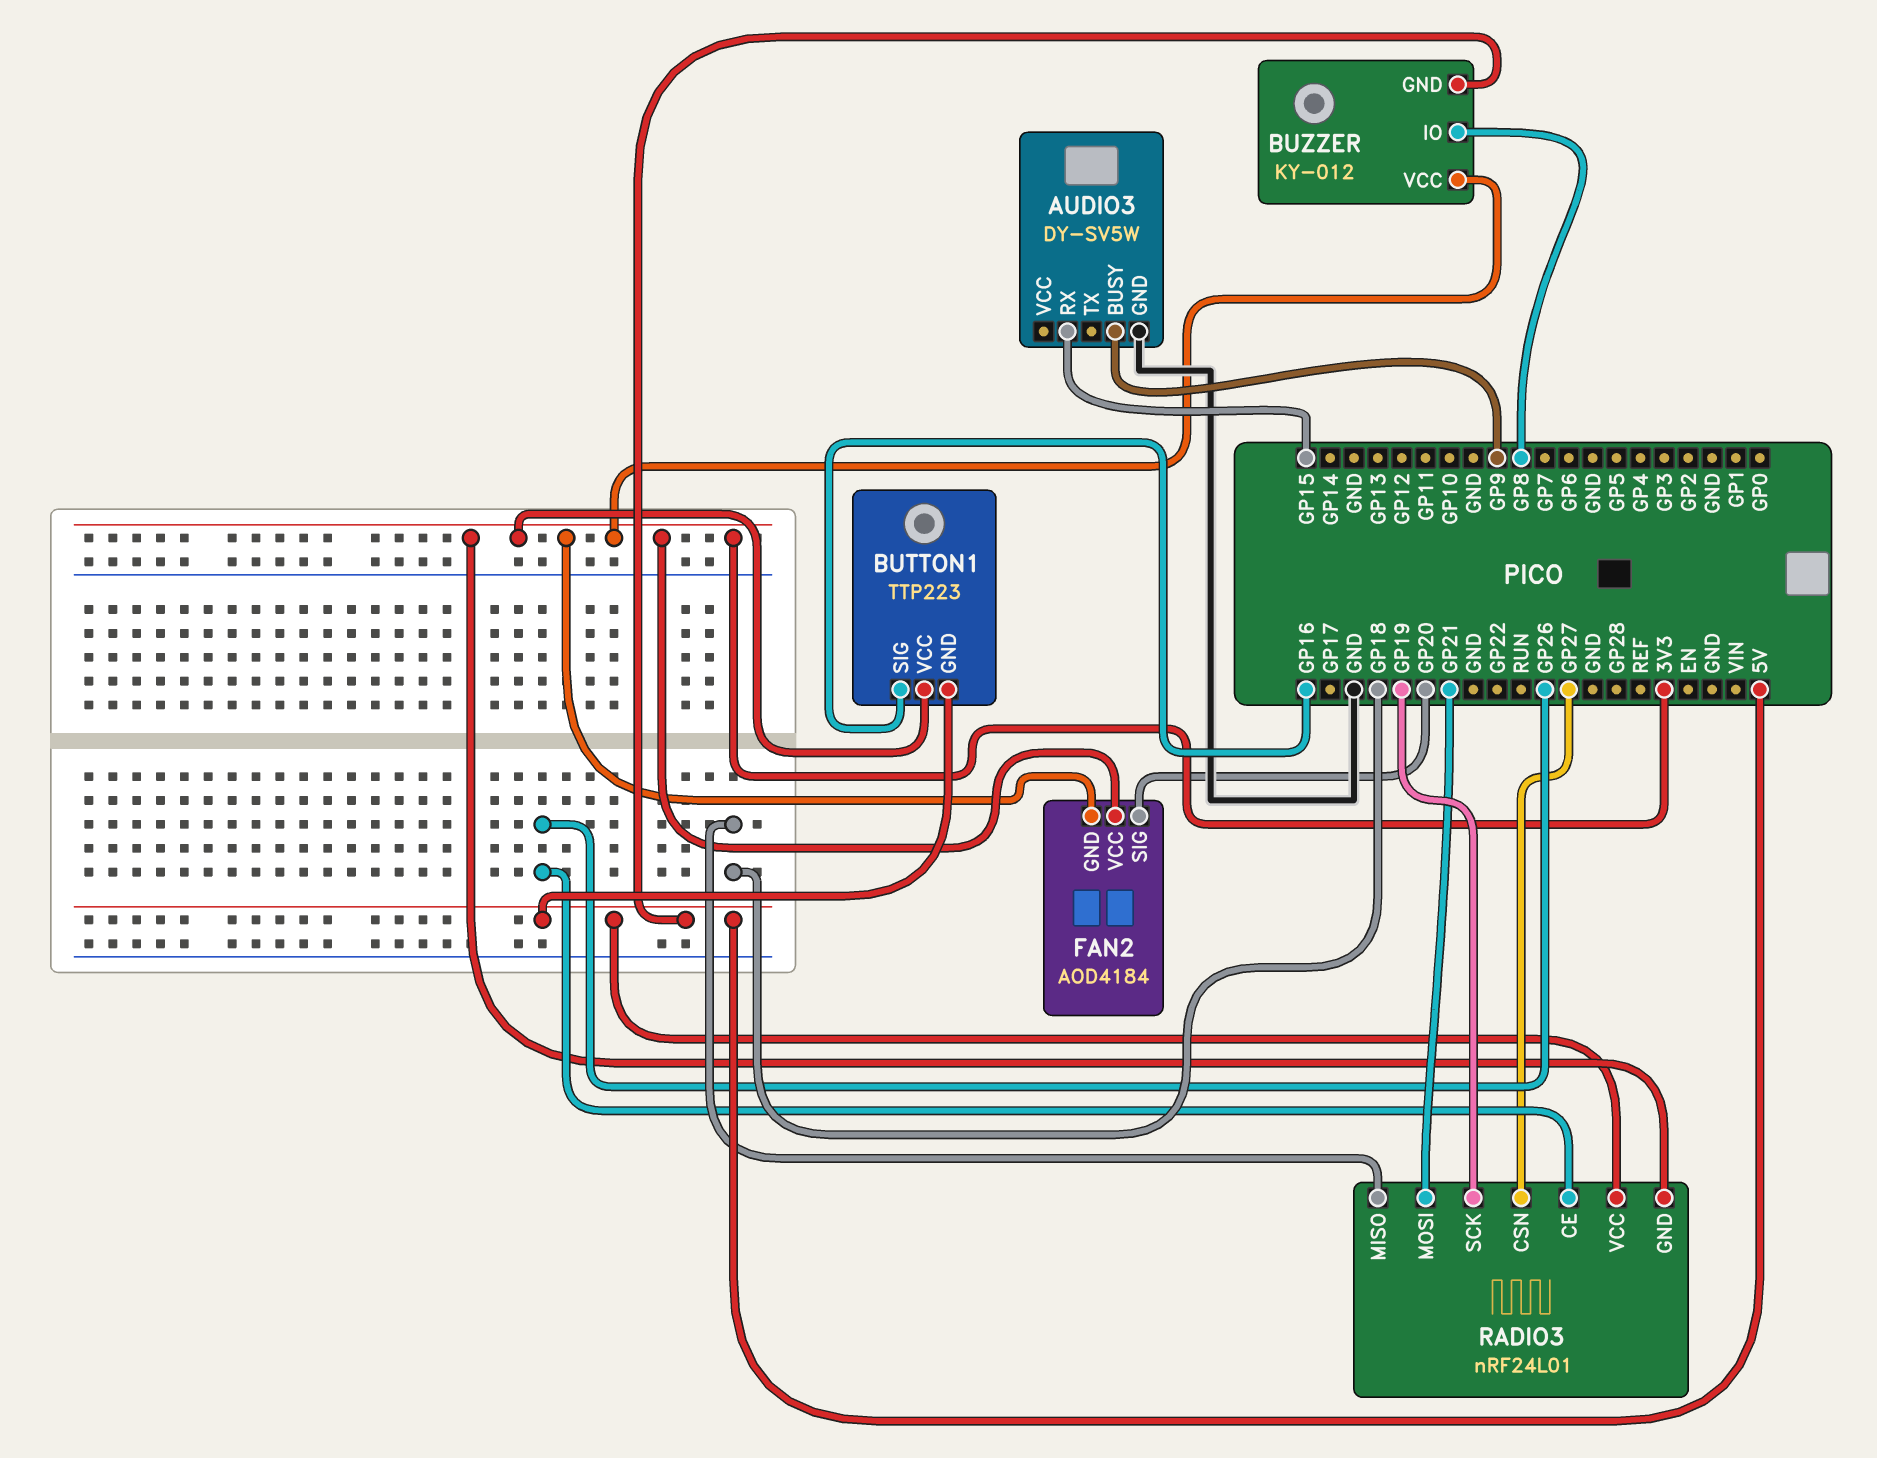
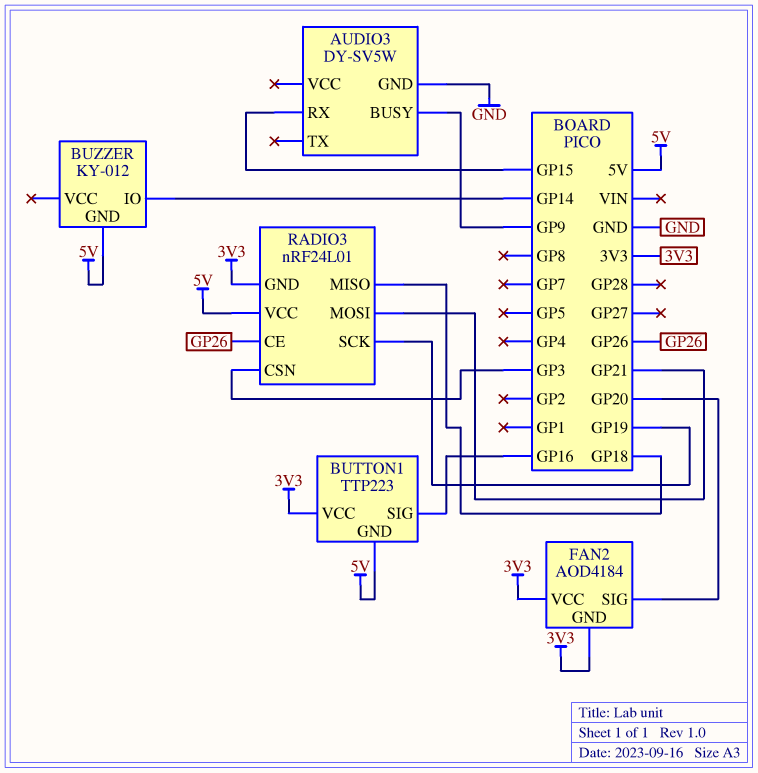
BUZZER pin IO: GP8 -> GP14
BUZZER pin VCC: 3V3 -> none
RADIO3 pin CSN: GP27 -> GP3

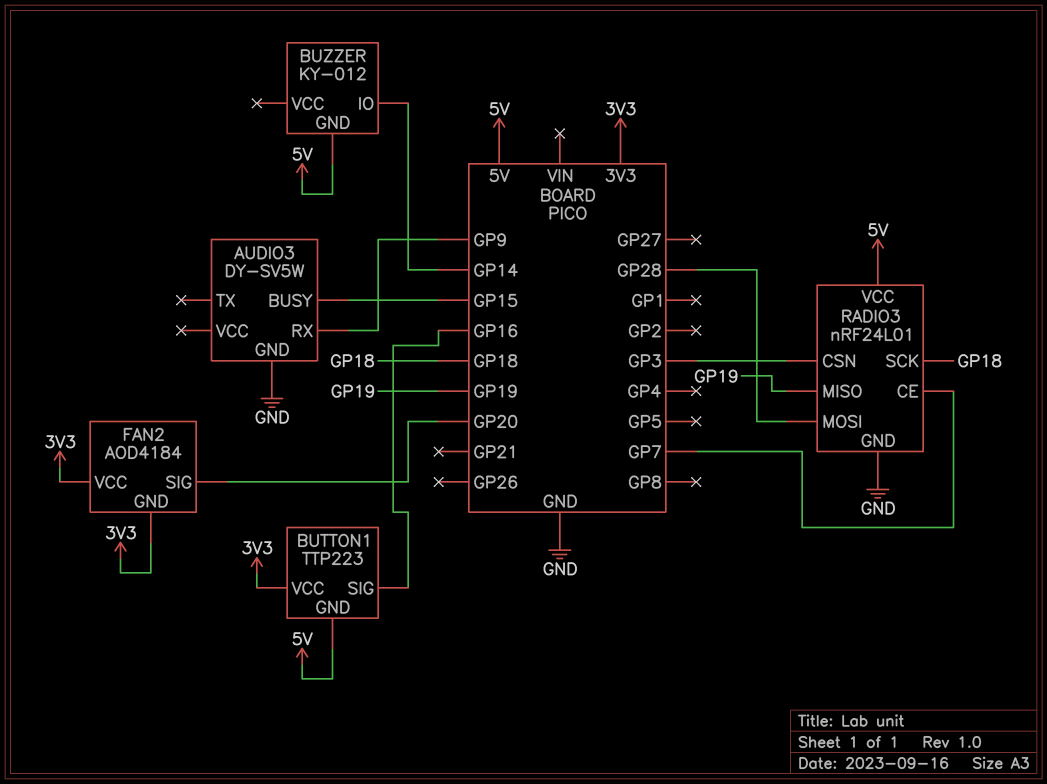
AUDIO3 pin BUSY: GP9 -> GP15
AUDIO3 pin RX: GP15 -> GP9
RADIO3 pin CE: GP26 -> GP7
RADIO3 pin GND: 3V3 -> GND
RADIO3 pin MISO: GP18 -> GP19
RADIO3 pin MOSI: GP21 -> GP28
RADIO3 pin SCK: GP19 -> GP18

